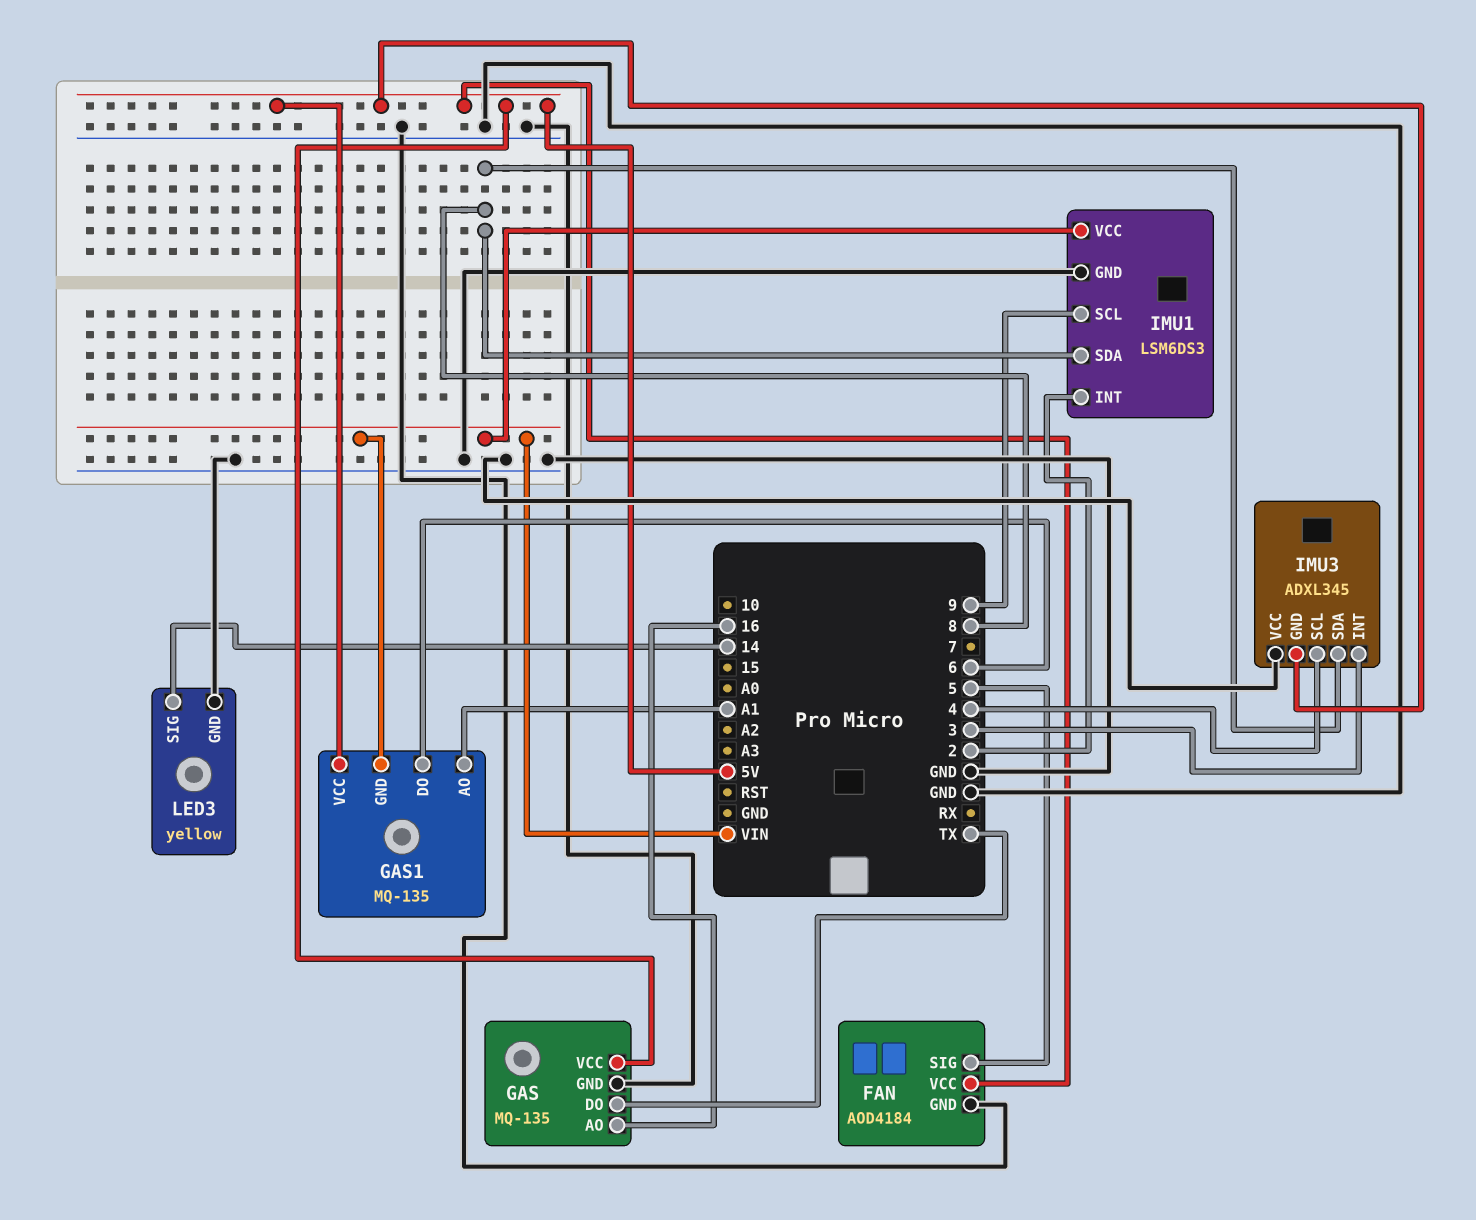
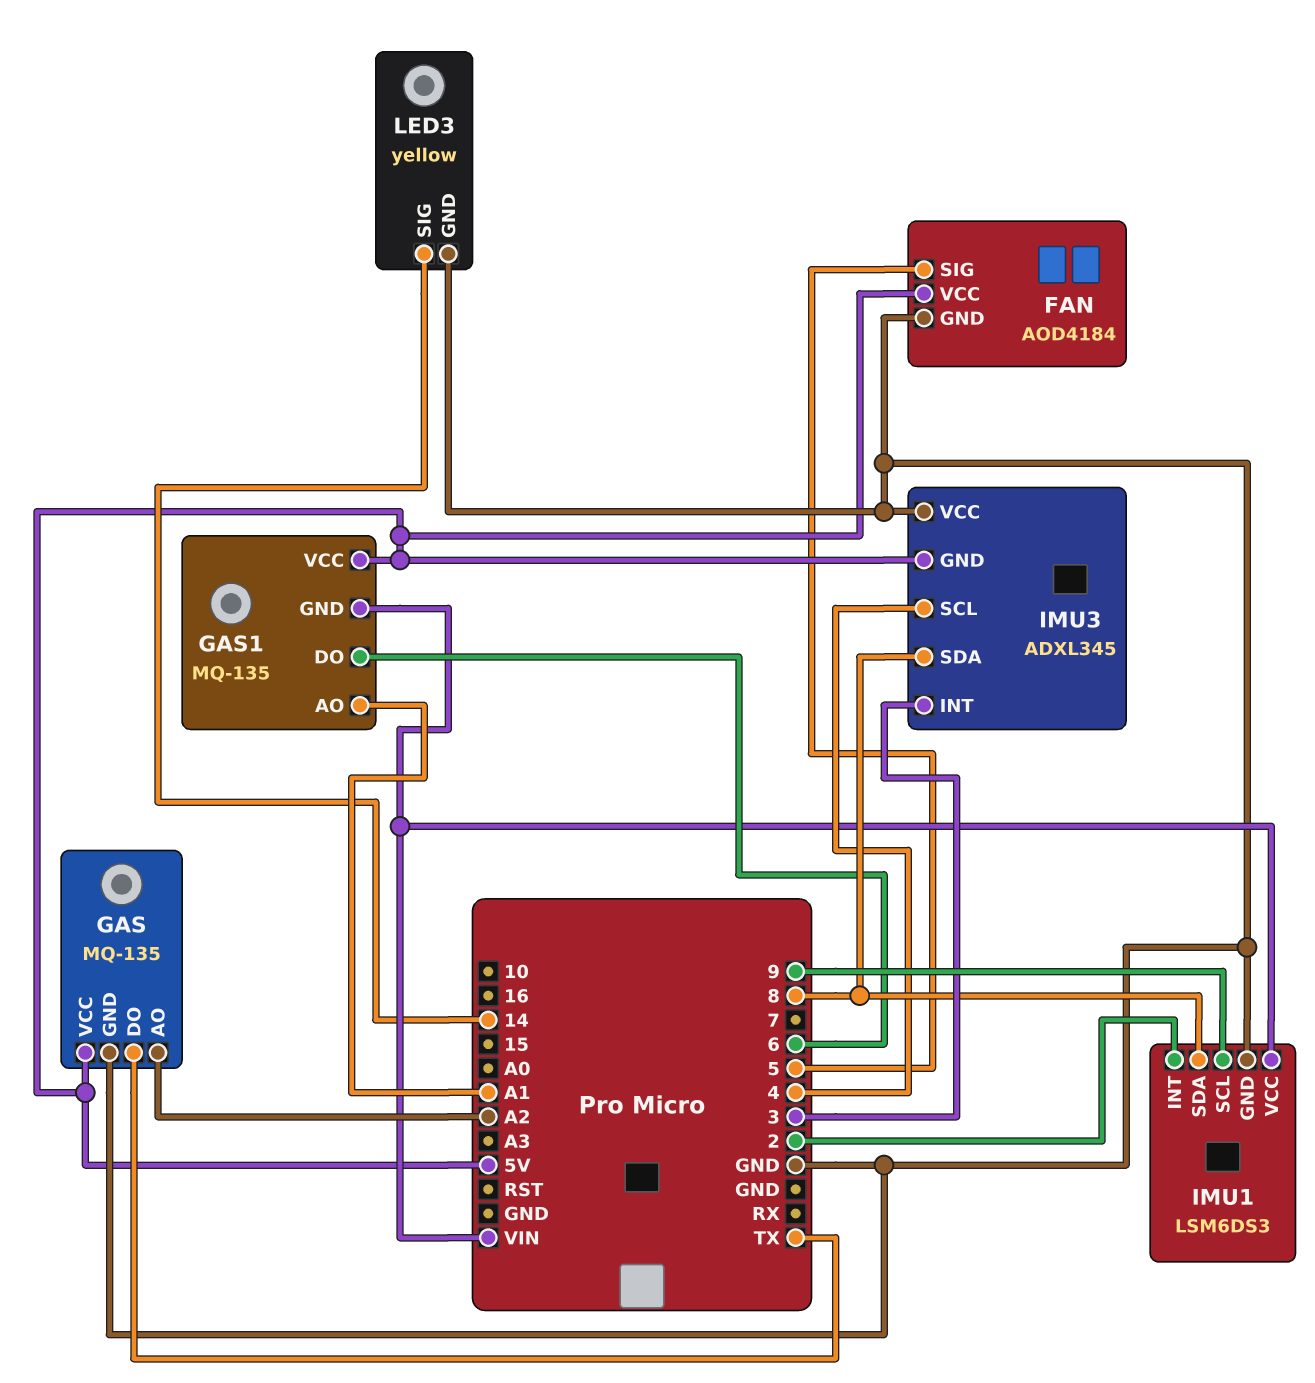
GAS pin AO: 16 -> A2

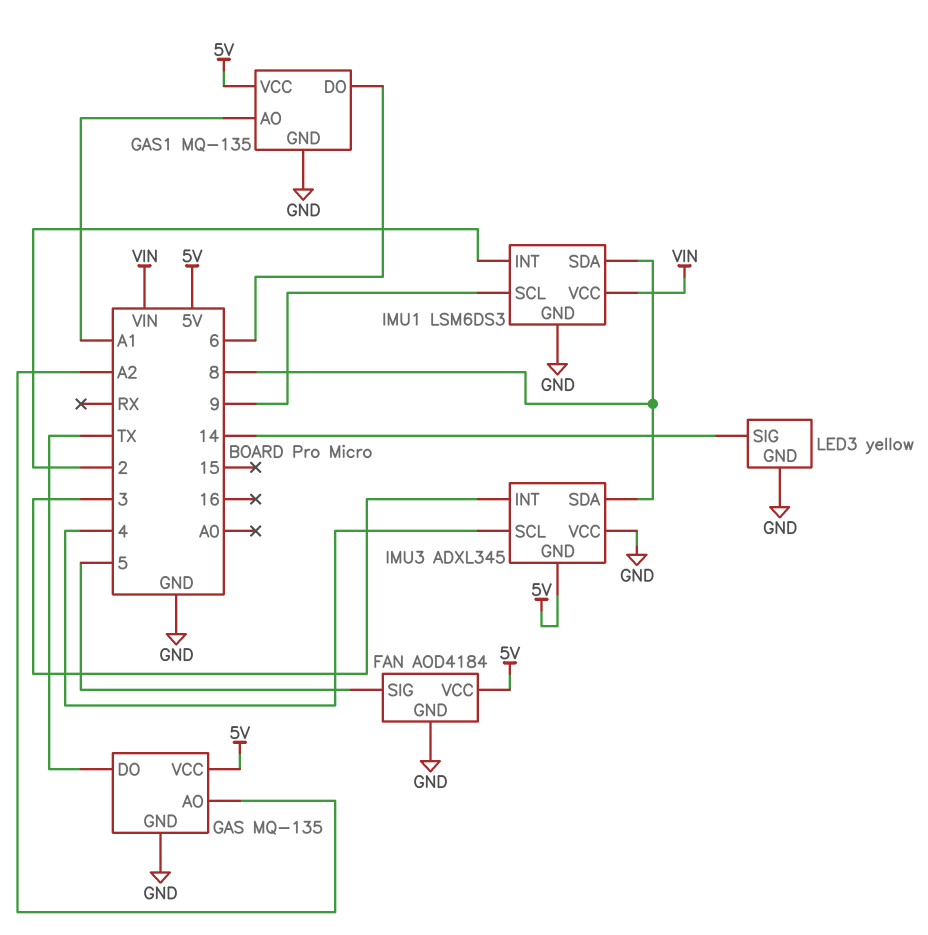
GAS1 pin GND: VIN -> GND

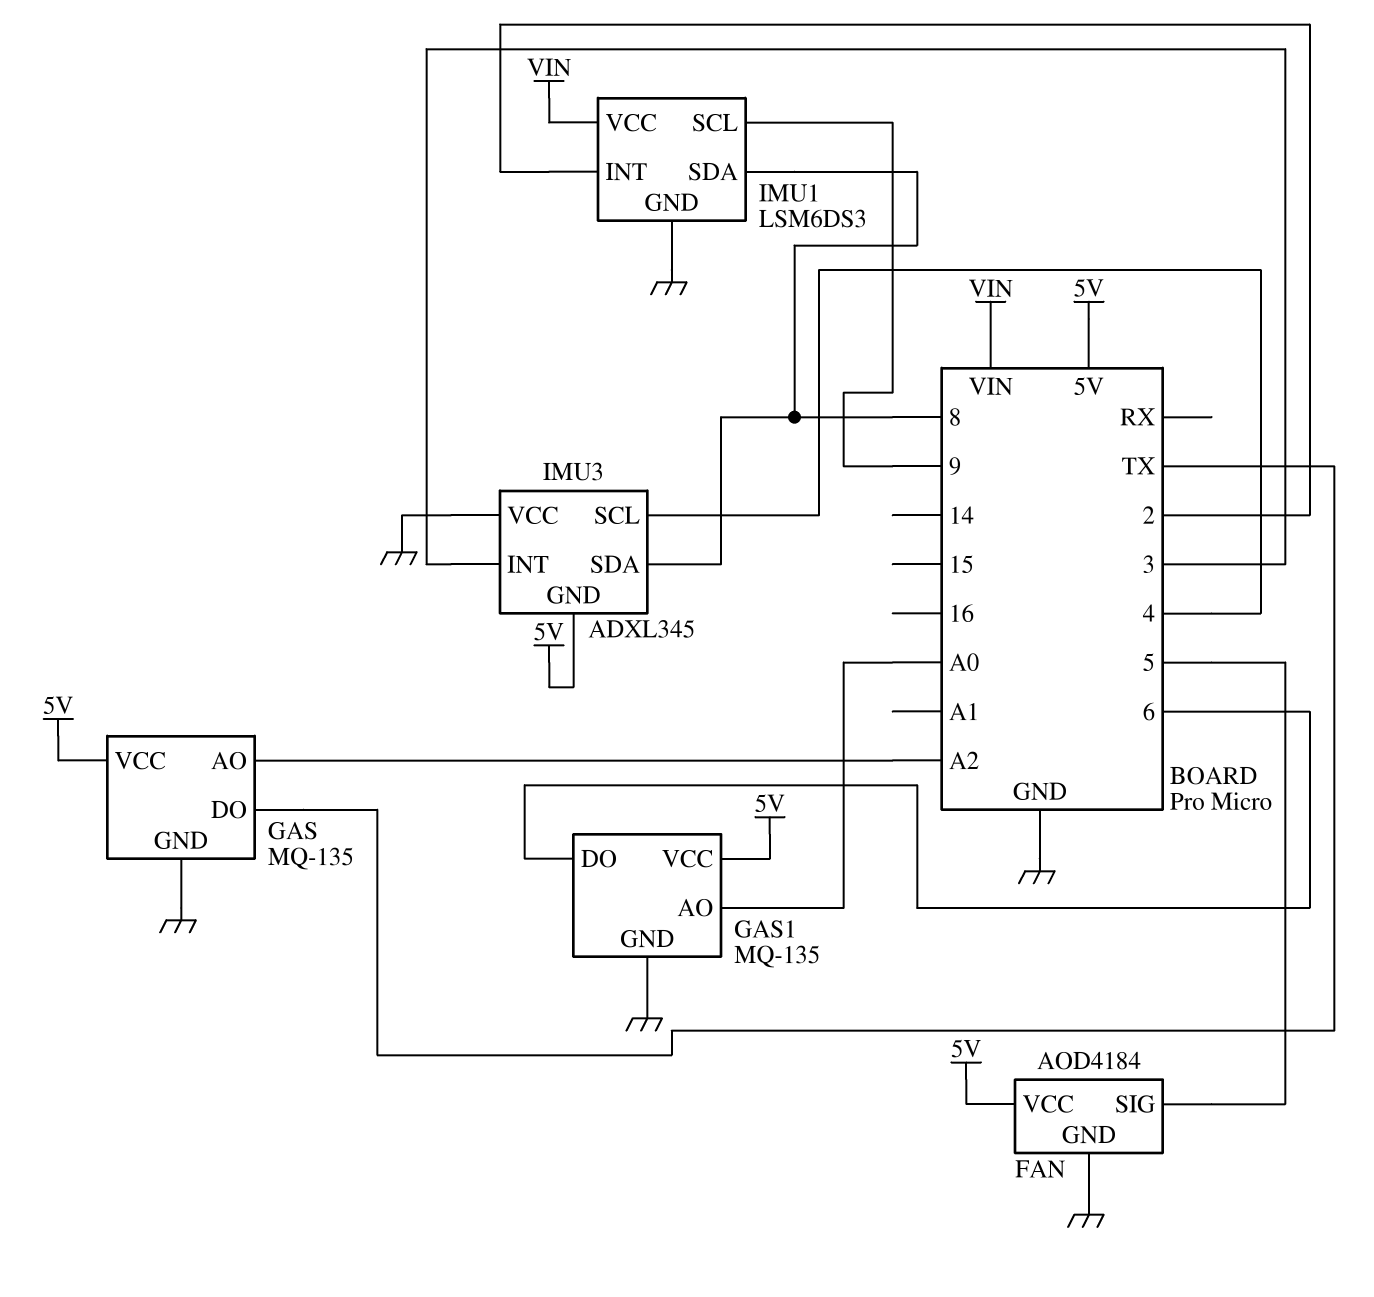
GAS1 pin AO: A1 -> A0
LED3: yellow -> none
LED3 pin GND: GND -> none
LED3 pin SIG: 14 -> none

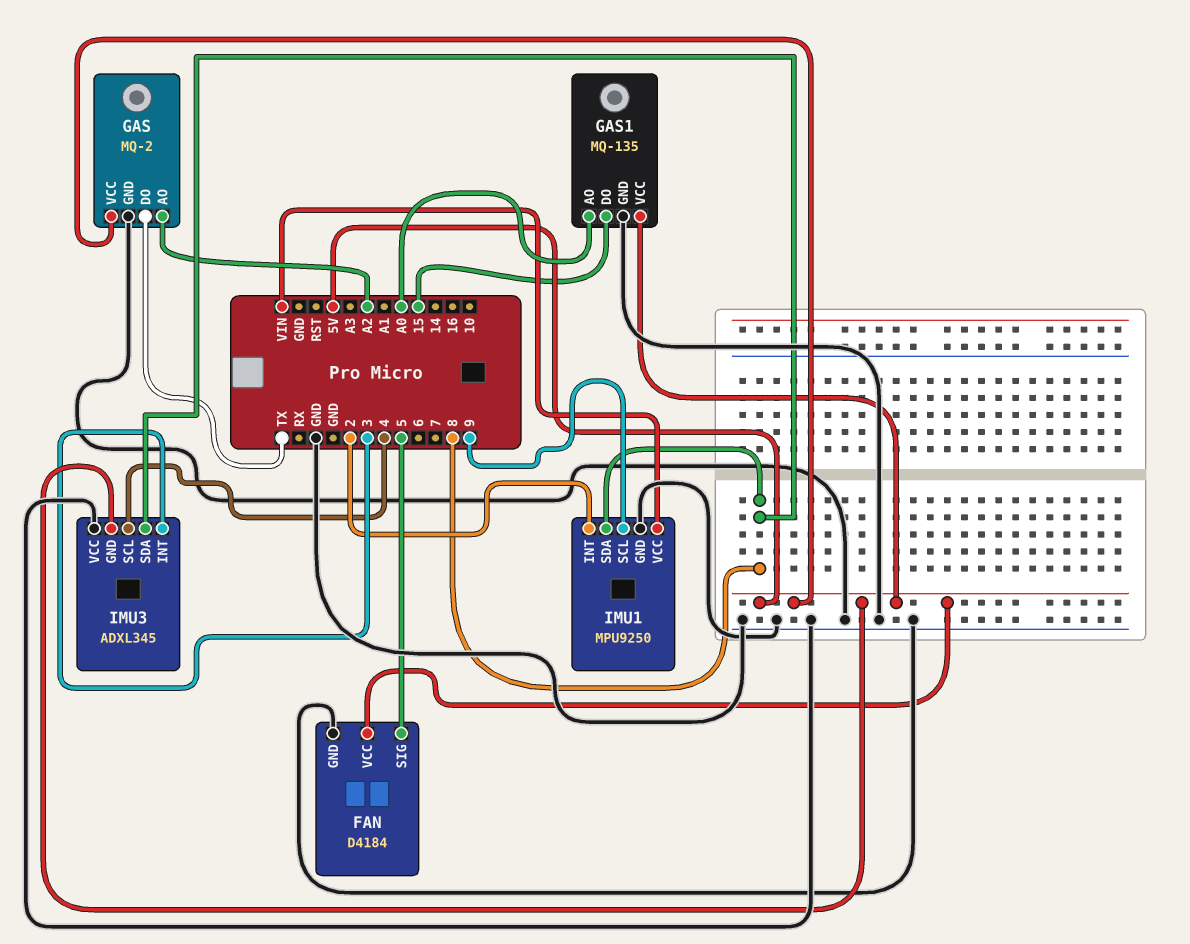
FAN: AOD4184 -> D4184
GAS: MQ-135 -> MQ-2
GAS1 pin DO: 6 -> 15
IMU1: LSM6DS3 -> MPU9250

